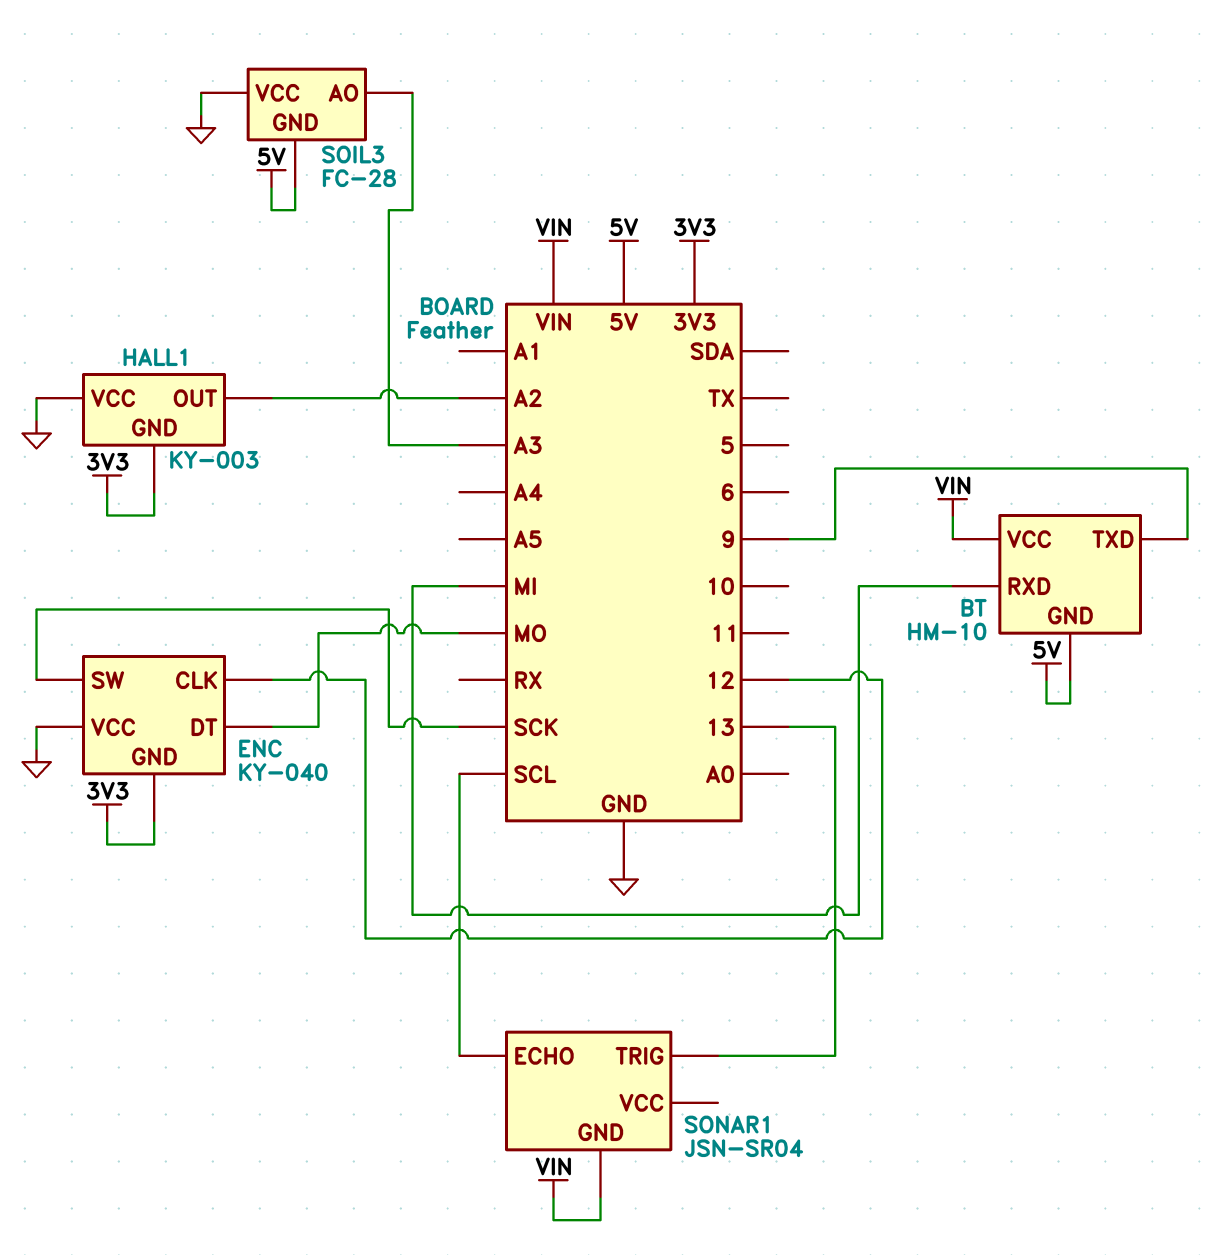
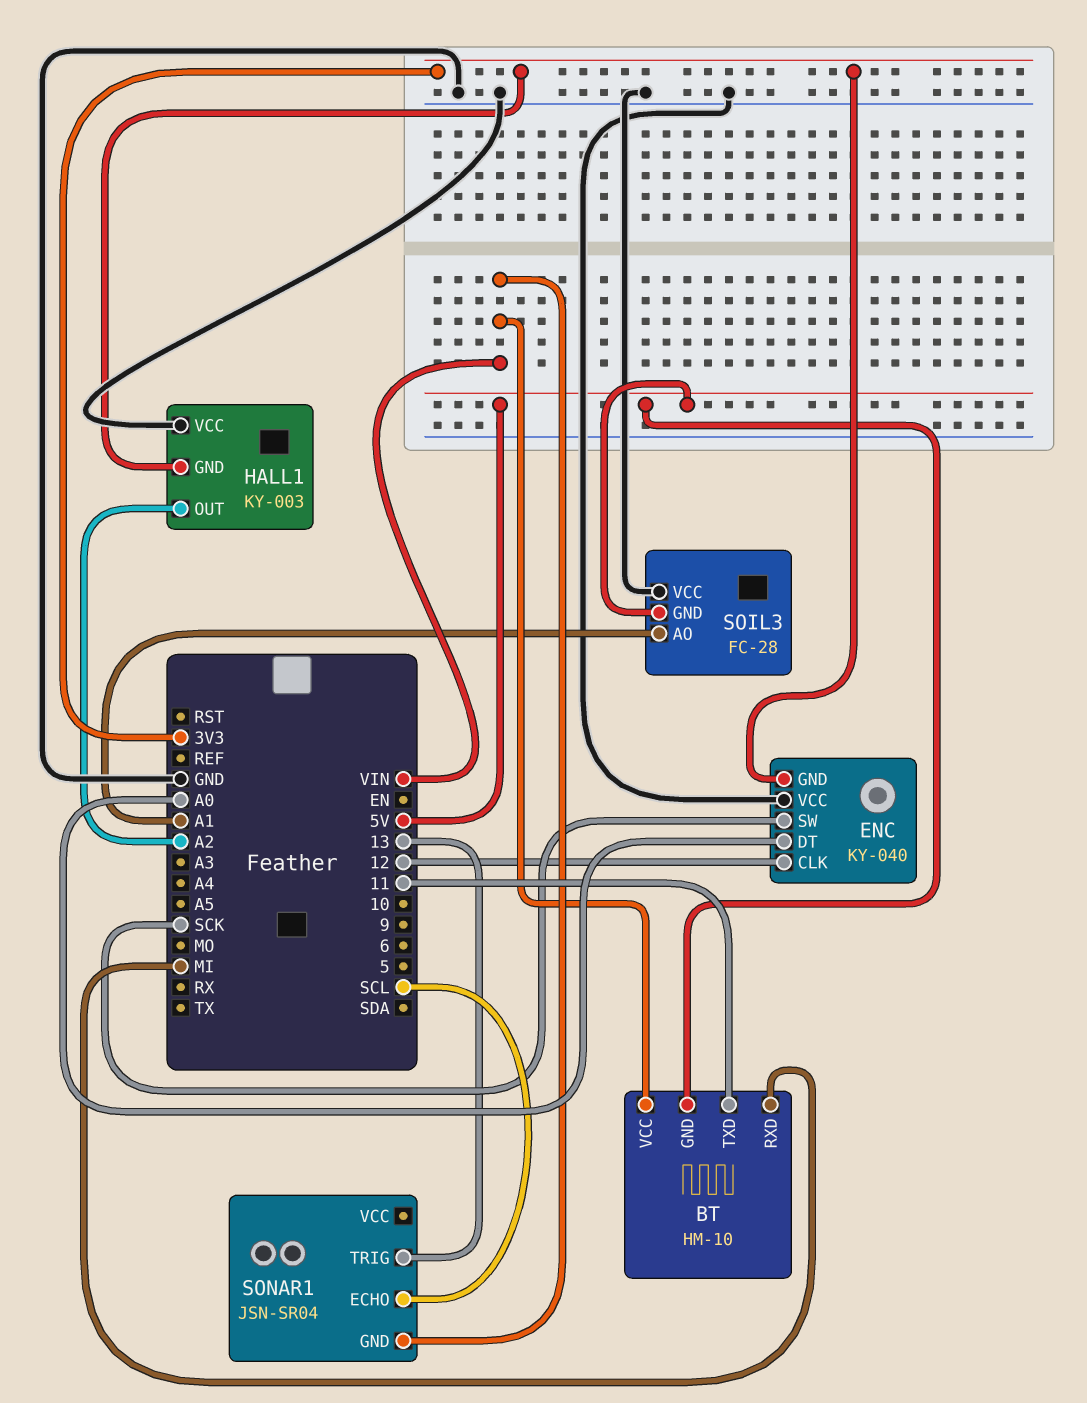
BT pin TXD: 9 -> 11
ENC pin DT: MO -> A0
SOIL3 pin AO: A3 -> A1

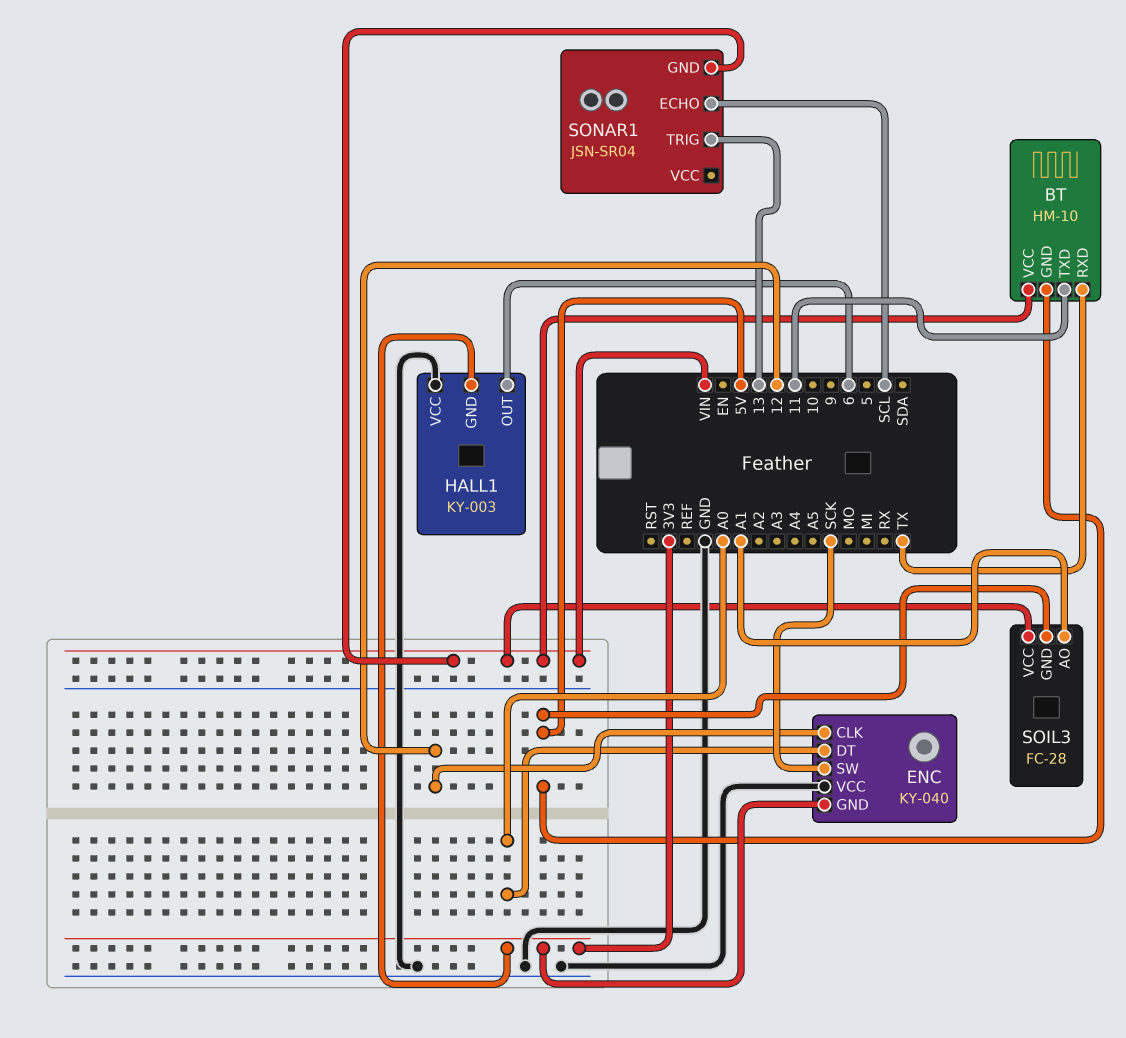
BT pin RXD: MI -> TX
HALL1 pin OUT: A2 -> 6
SOIL3 pin VCC: GND -> VIN

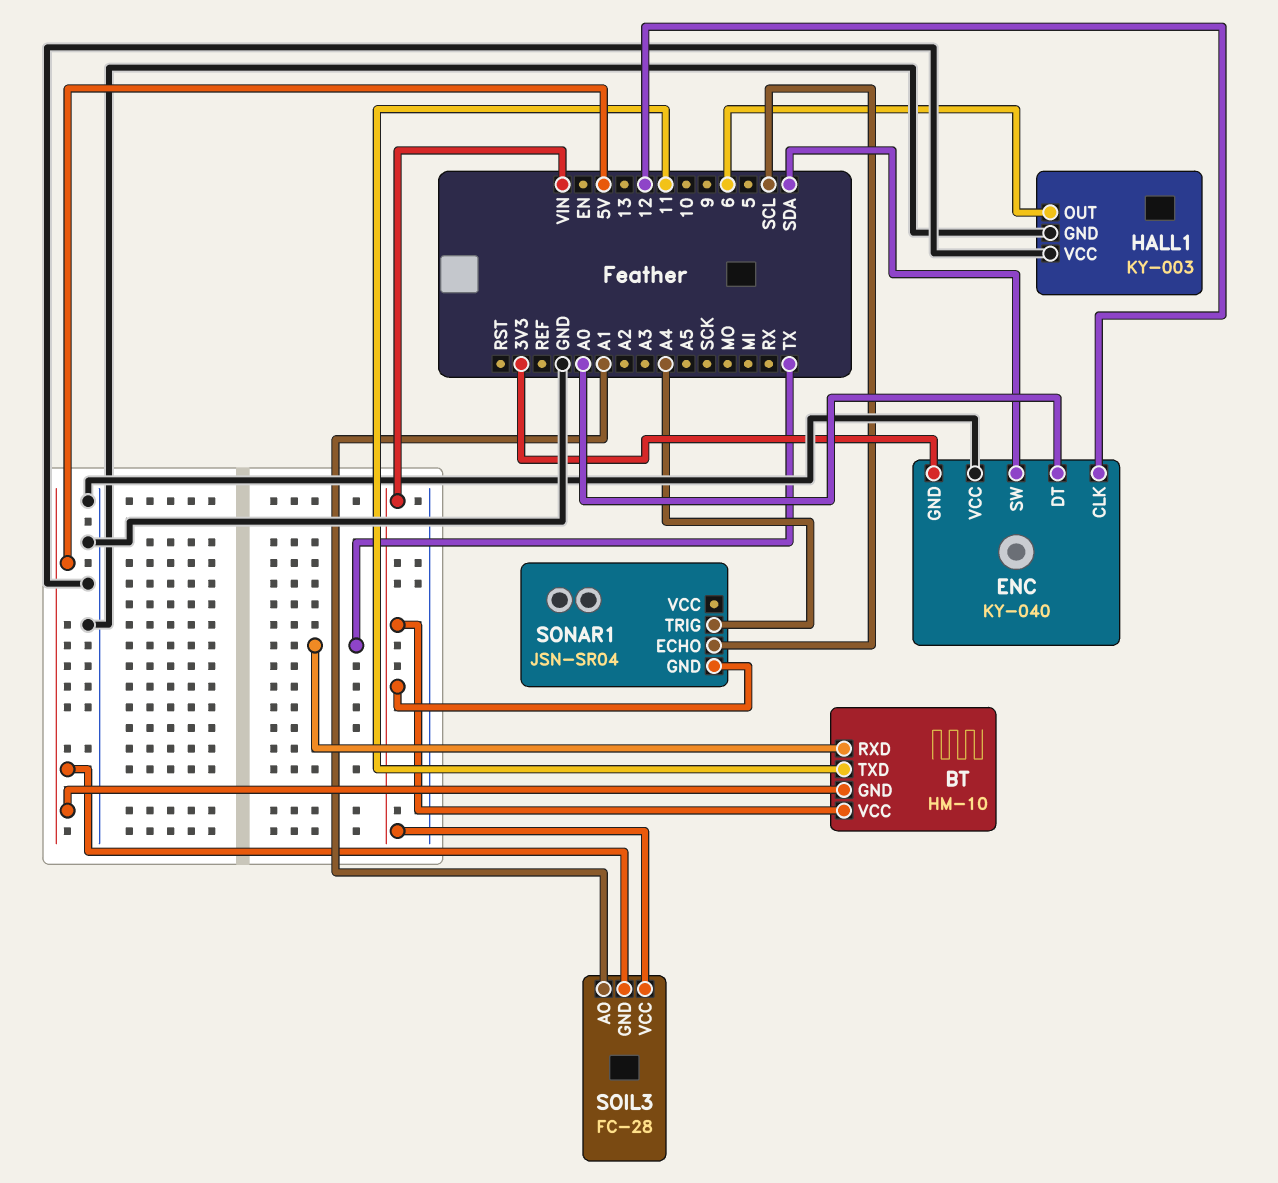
ENC pin SW: SCK -> SDA
HALL1 pin GND: 3V3 -> GND
SONAR1 pin TRIG: 13 -> A4

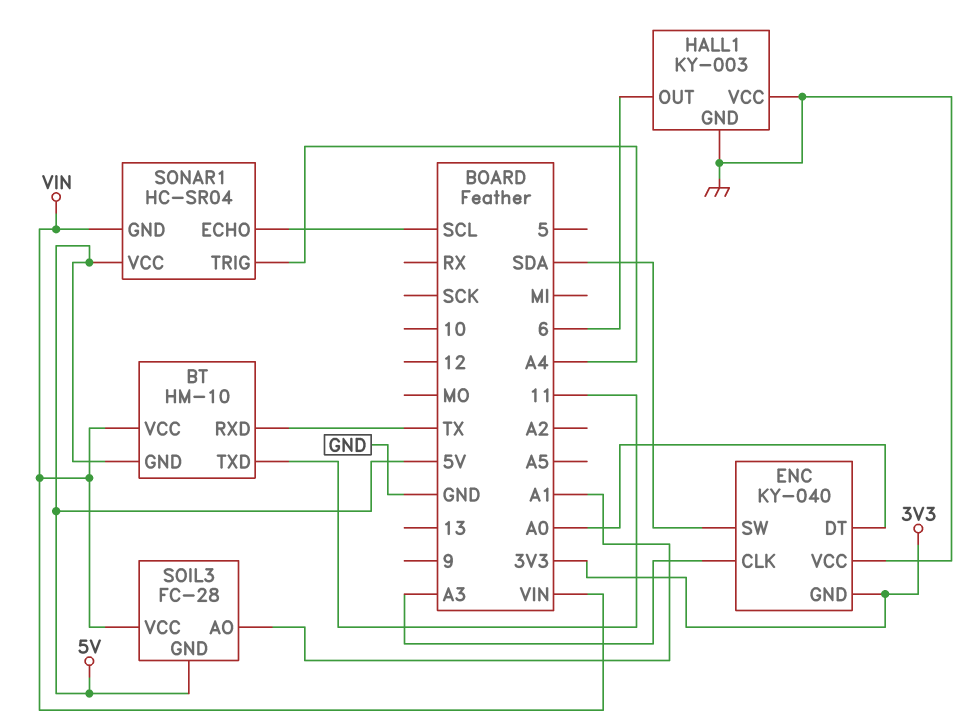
ENC pin CLK: 12 -> A3
SONAR1: JSN-SR04 -> HC-SR04
SONAR1 pin VCC: none -> 5V

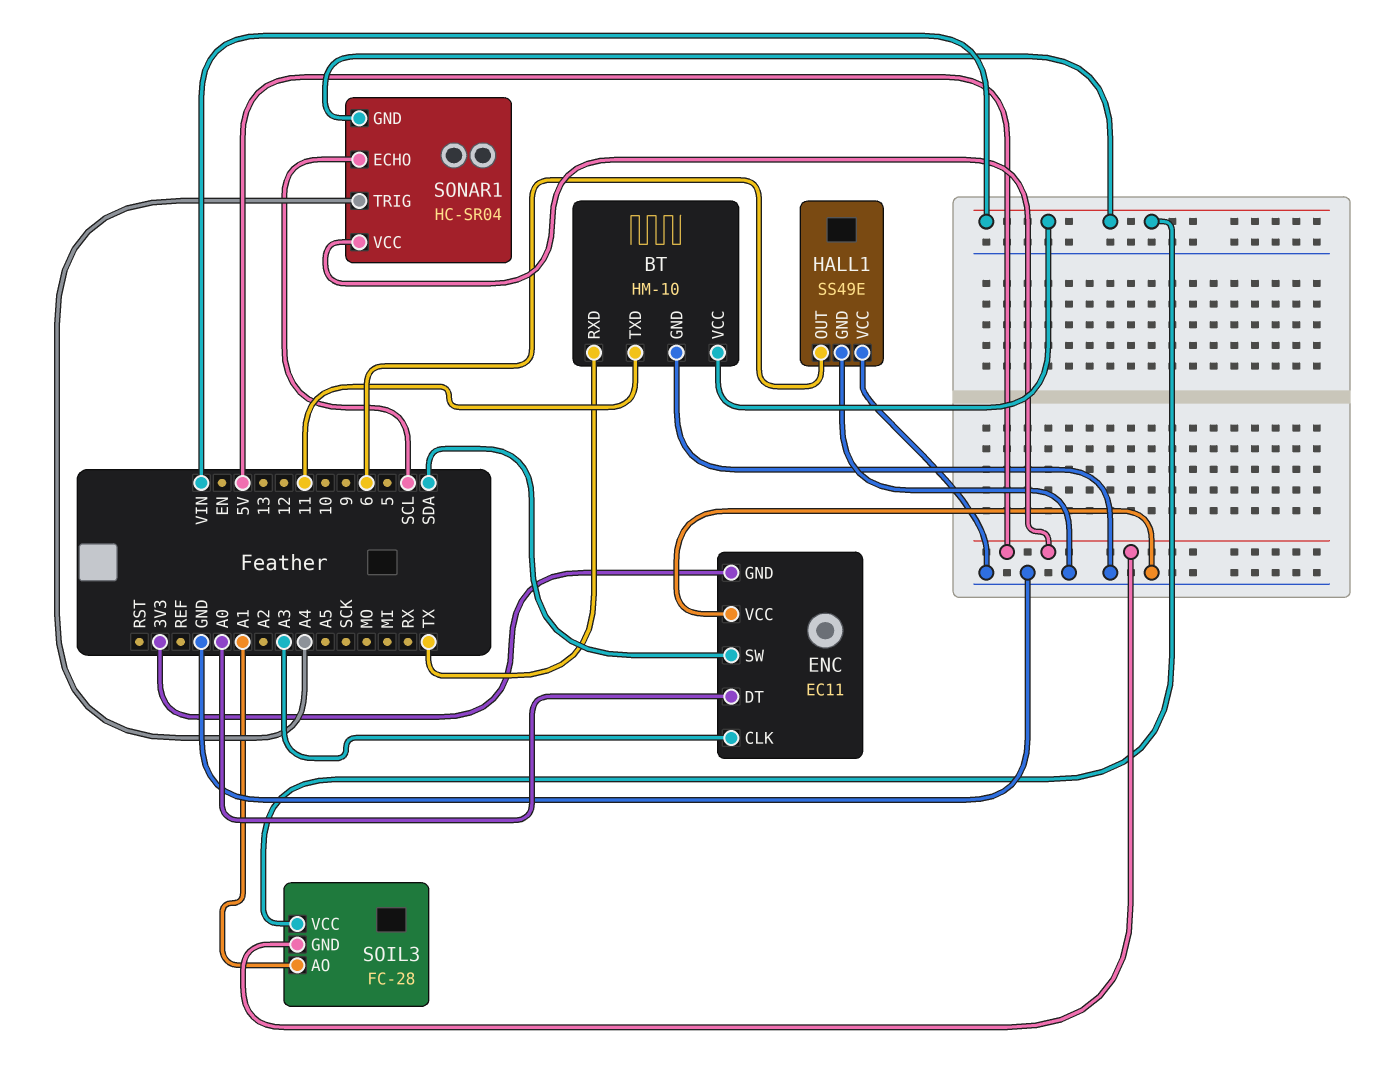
BT pin GND: 5V -> GND
ENC: KY-040 -> EC11
HALL1: KY-003 -> SS49E

